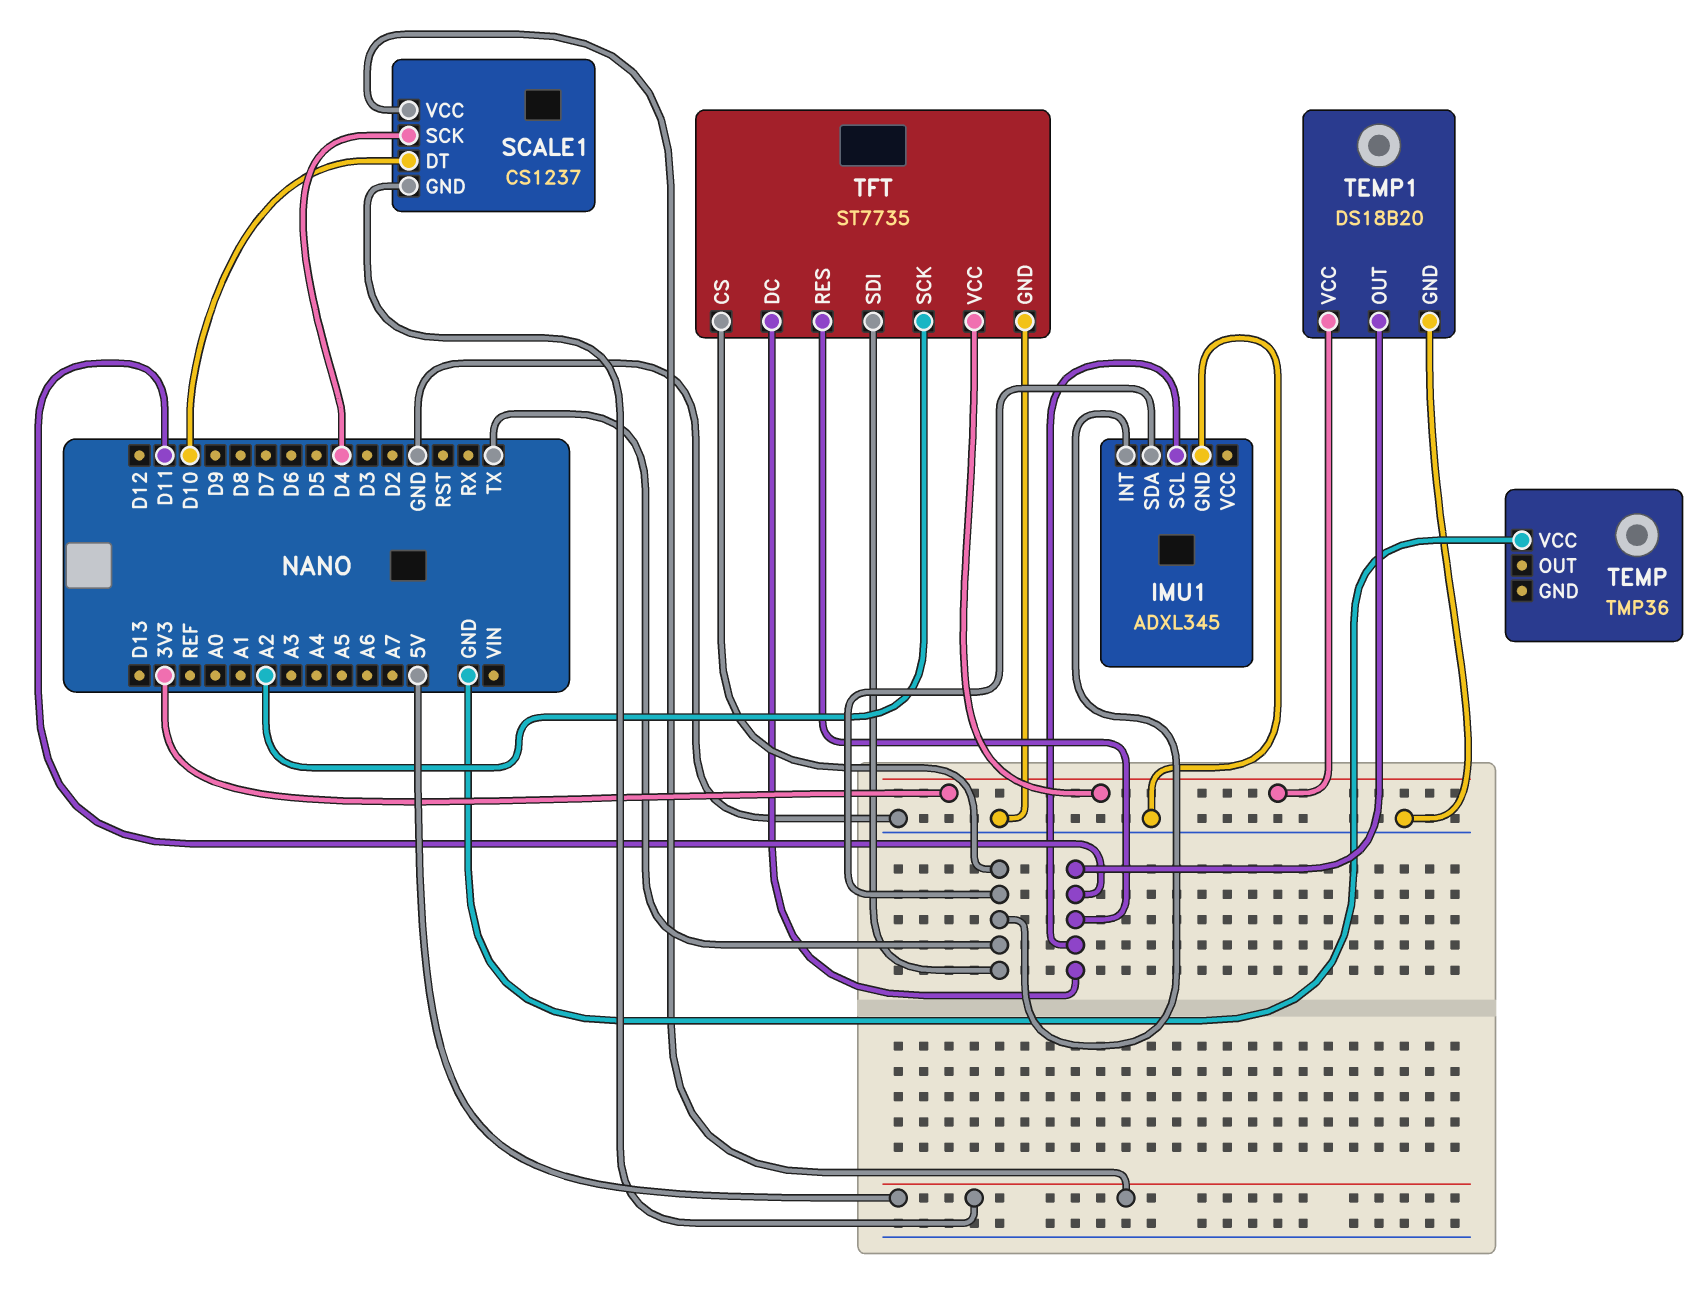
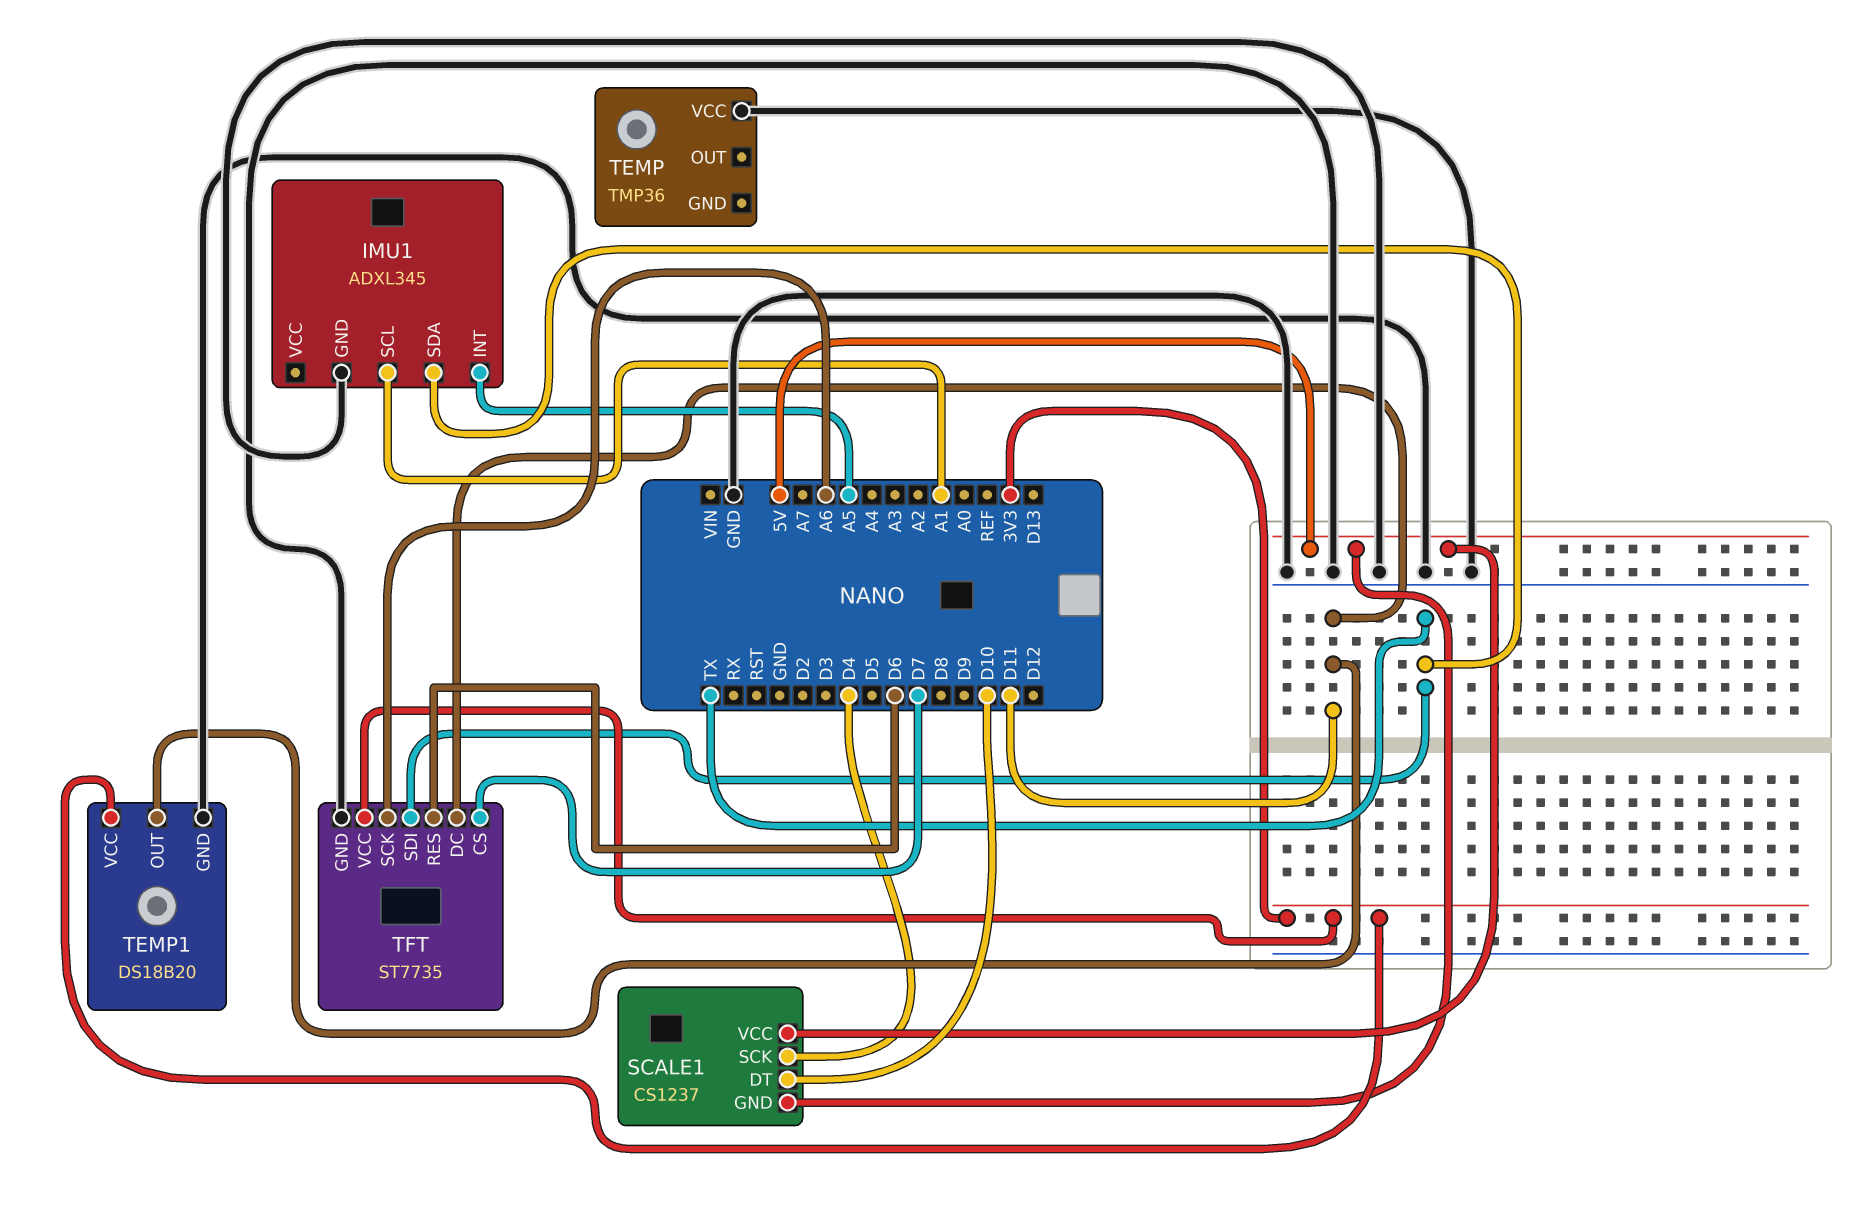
IMU1 pin INT: TX -> A5
IMU1 pin SCL: D11 -> A1
TFT pin CS: TX -> D7
TFT pin RES: D11 -> D6
TFT pin SCK: A2 -> A6

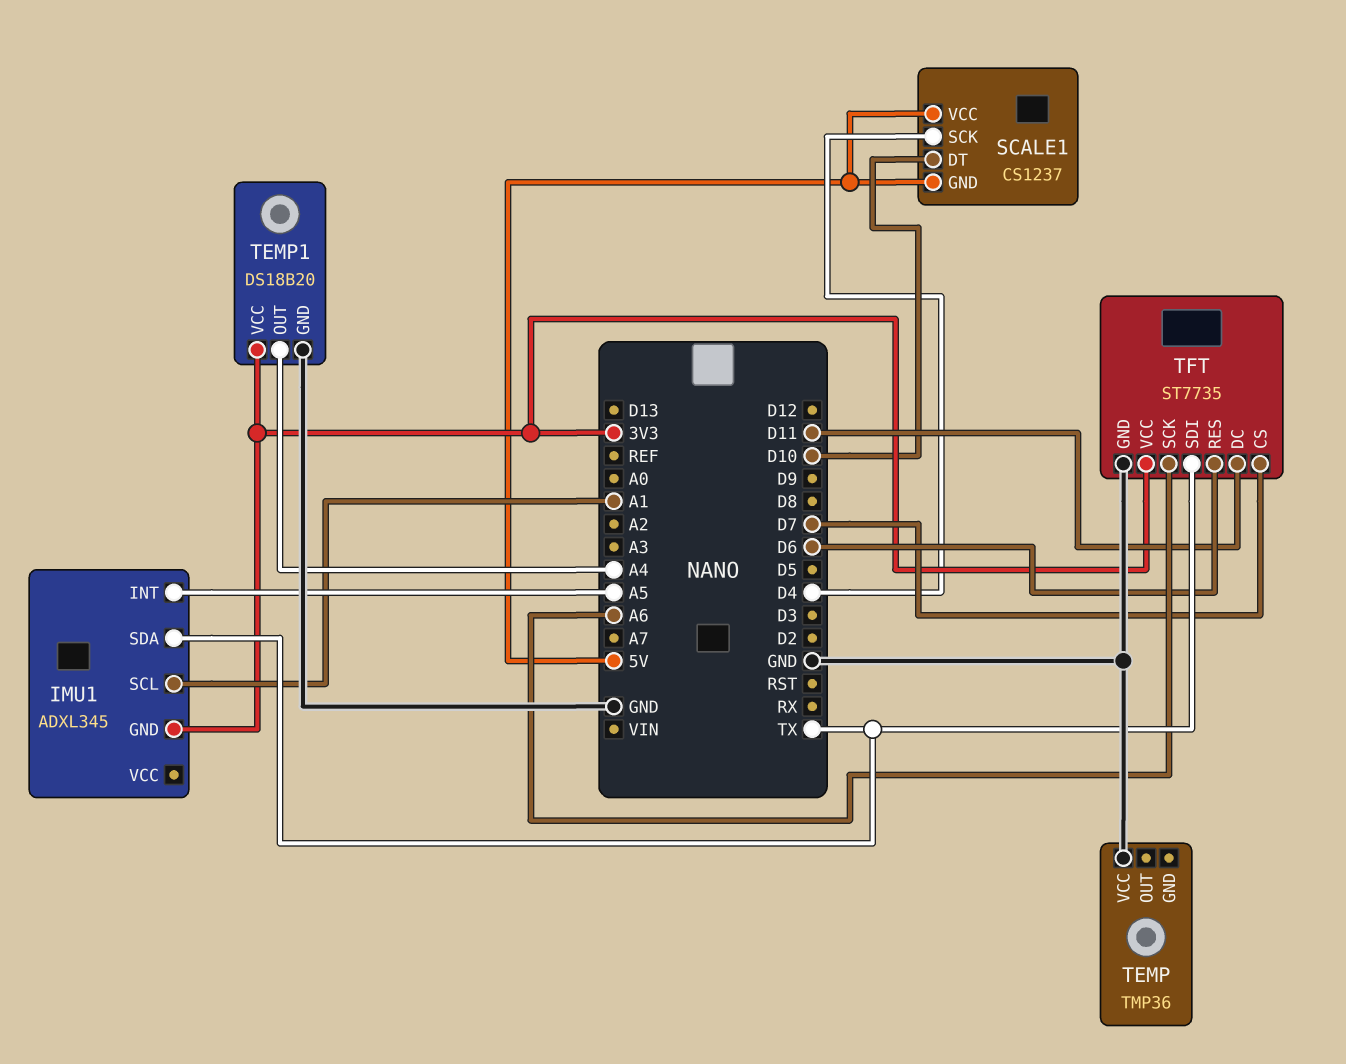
IMU1 pin GND: GND -> 3V3
TEMP1 pin OUT: D11 -> A4

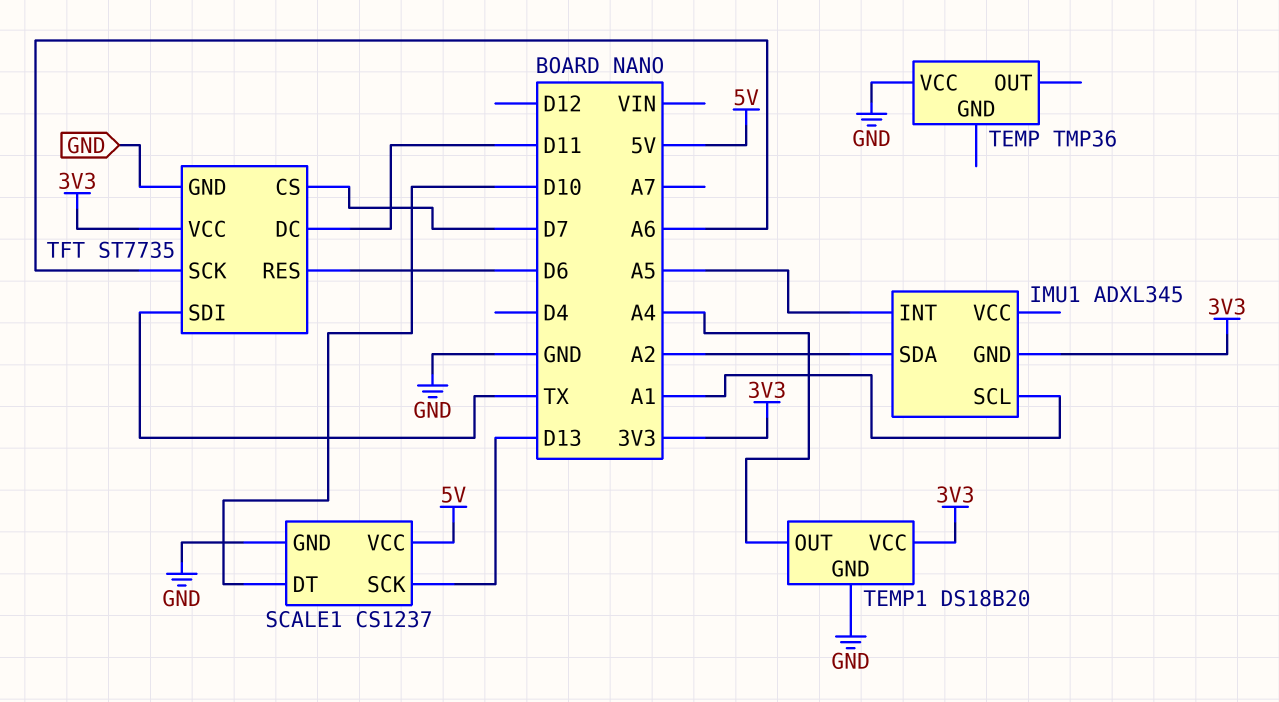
IMU1 pin SDA: TX -> A2
SCALE1 pin GND: 5V -> GND
SCALE1 pin SCK: D4 -> D13

